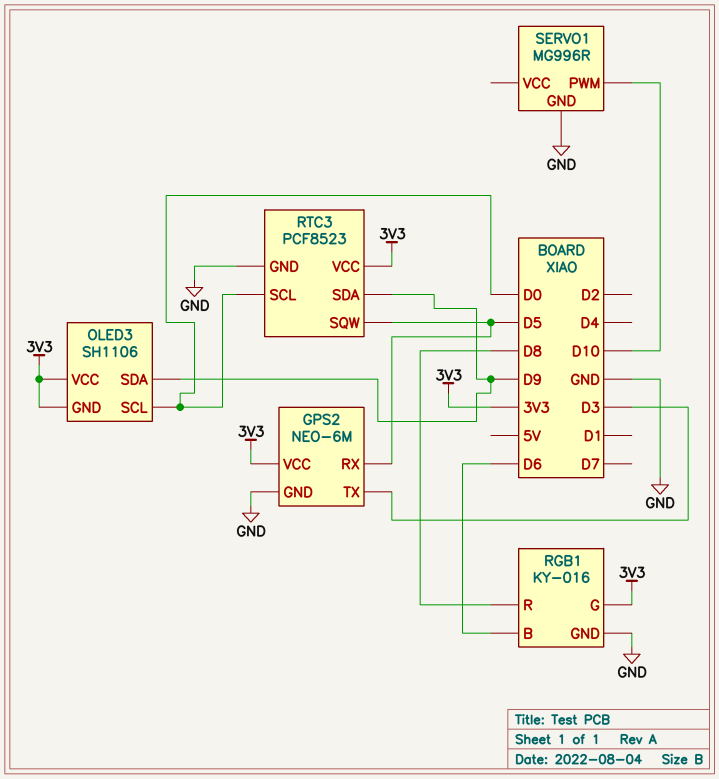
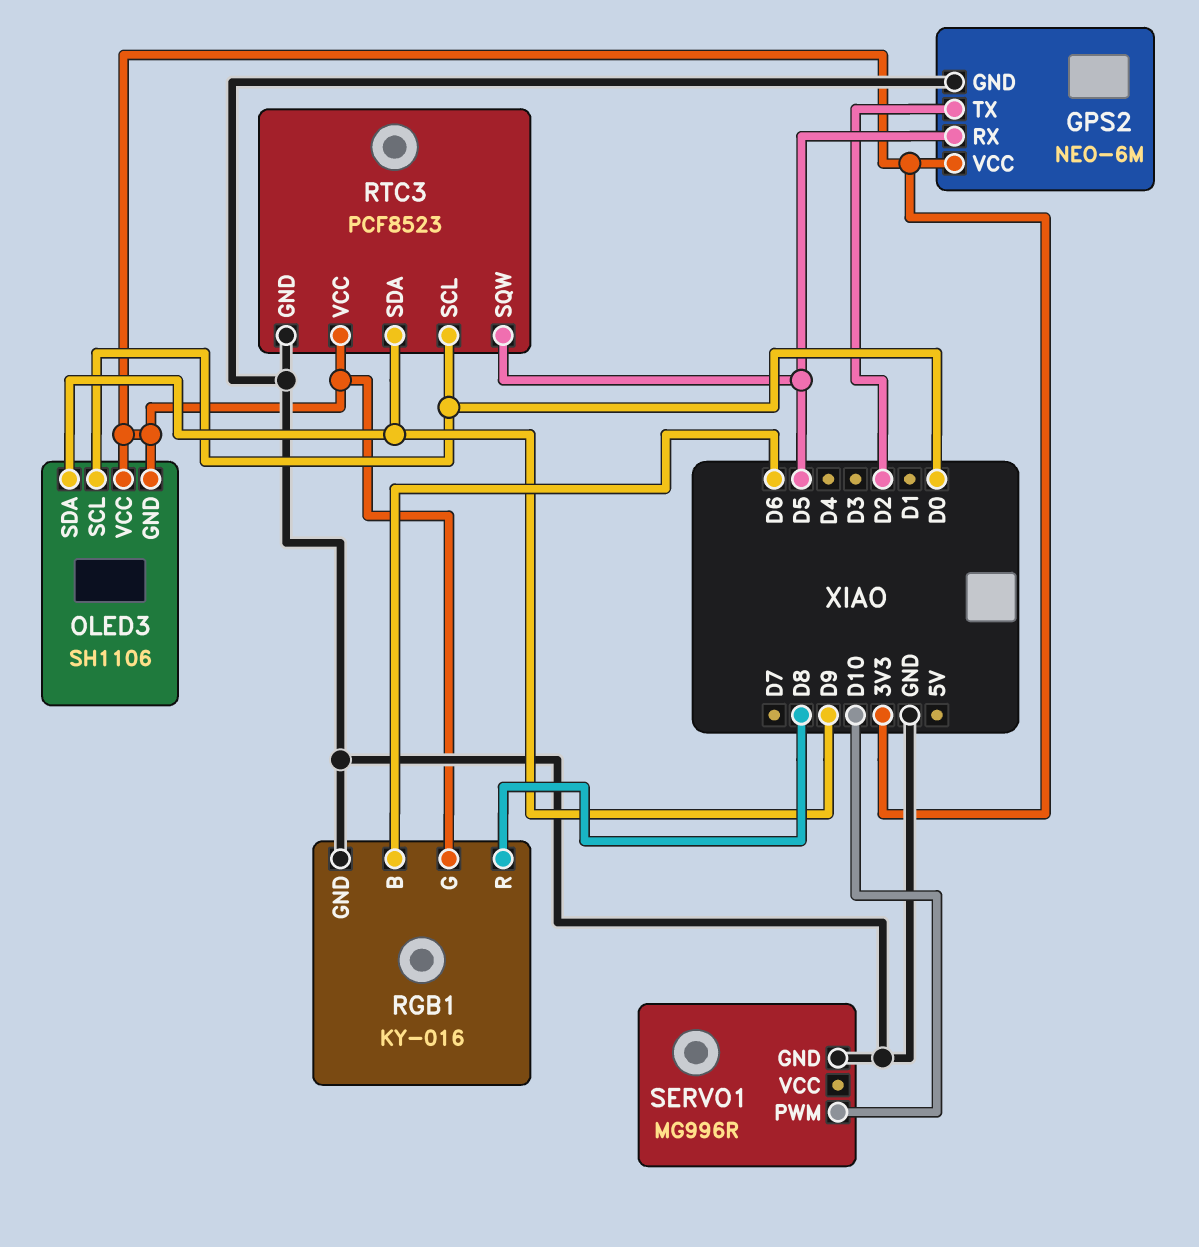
GPS2 pin TX: D3 -> D2

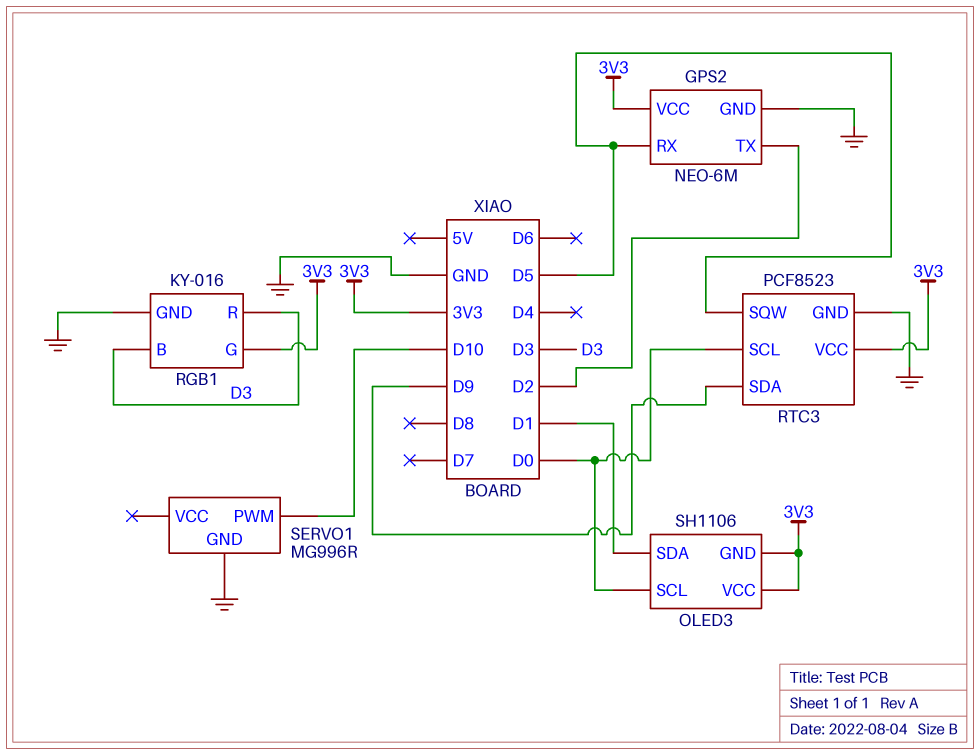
OLED3 pin SDA: D9 -> D1
RGB1 pin B: D6 -> D3
RGB1 pin R: D8 -> D3

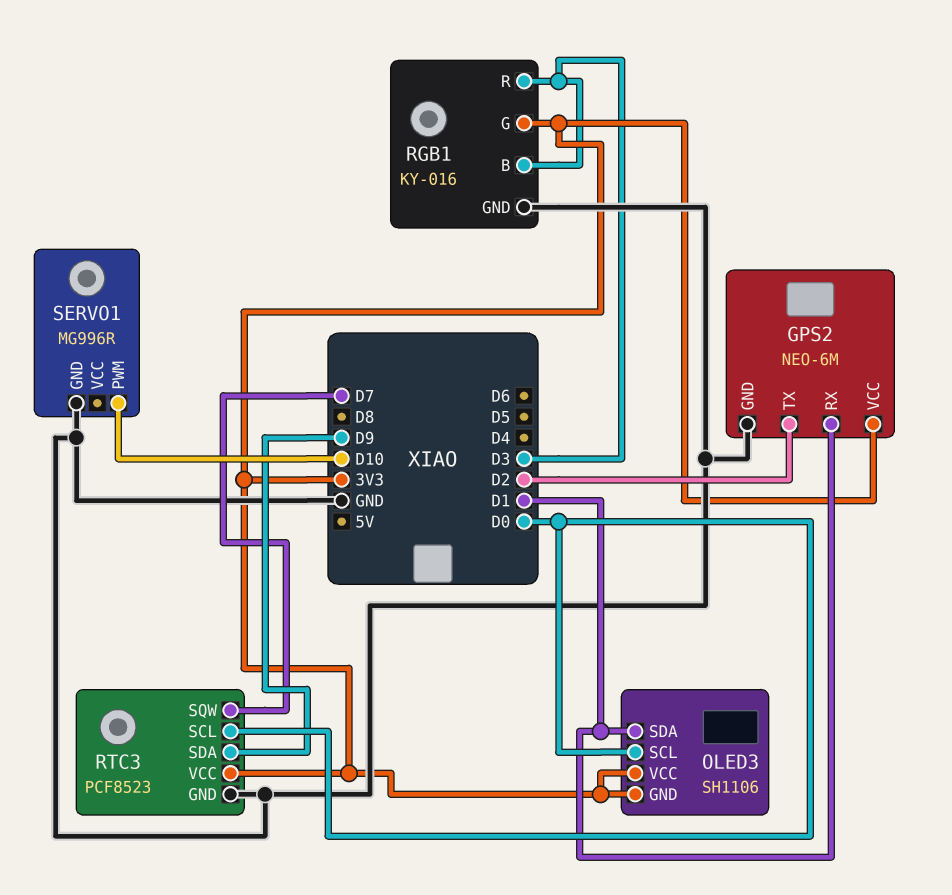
GPS2 pin RX: D5 -> D1
RTC3 pin SQW: D5 -> D7

